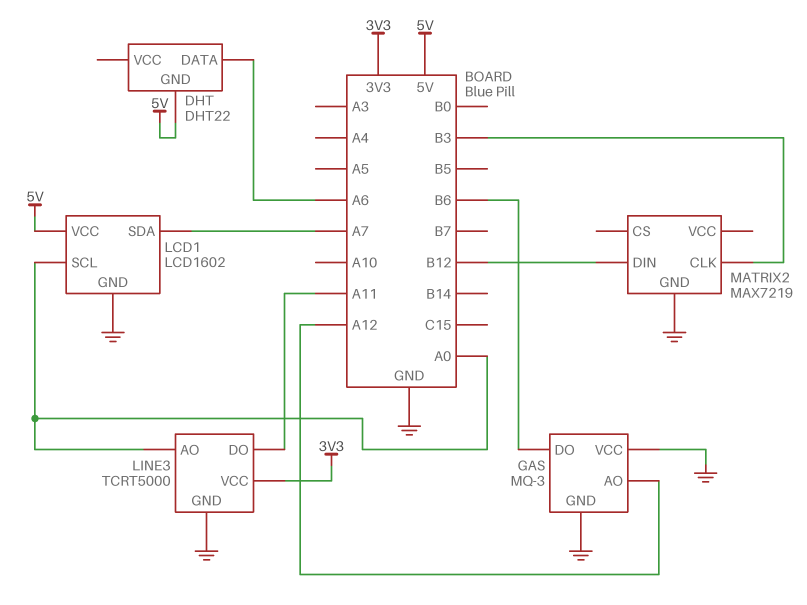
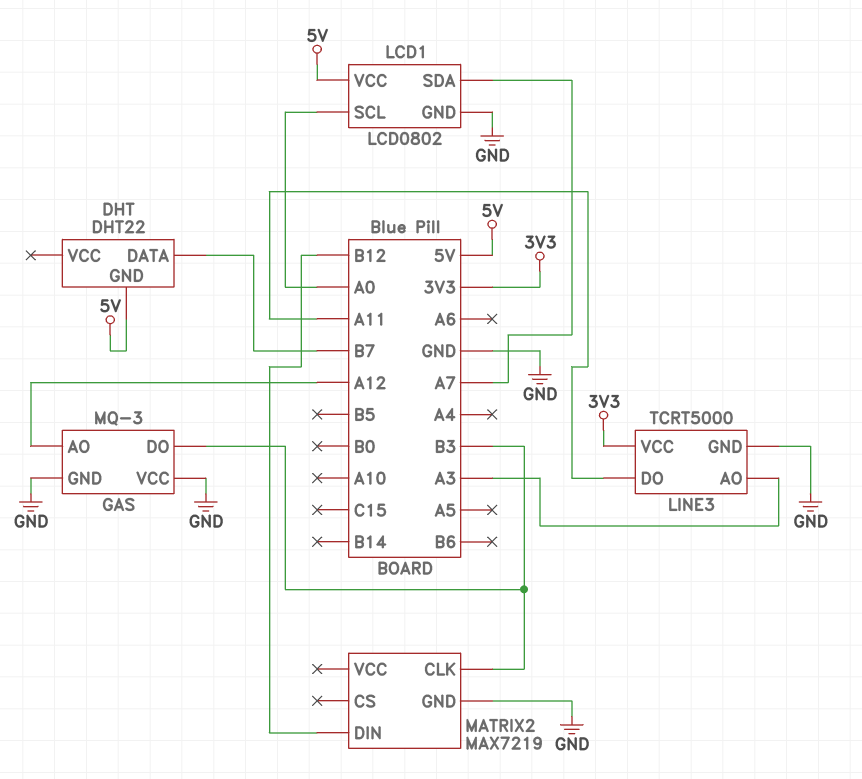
DHT pin DATA: A6 -> B7
GAS pin DO: B6 -> B3
LCD1: LCD1602 -> LCD0802
LINE3 pin AO: A0 -> A3

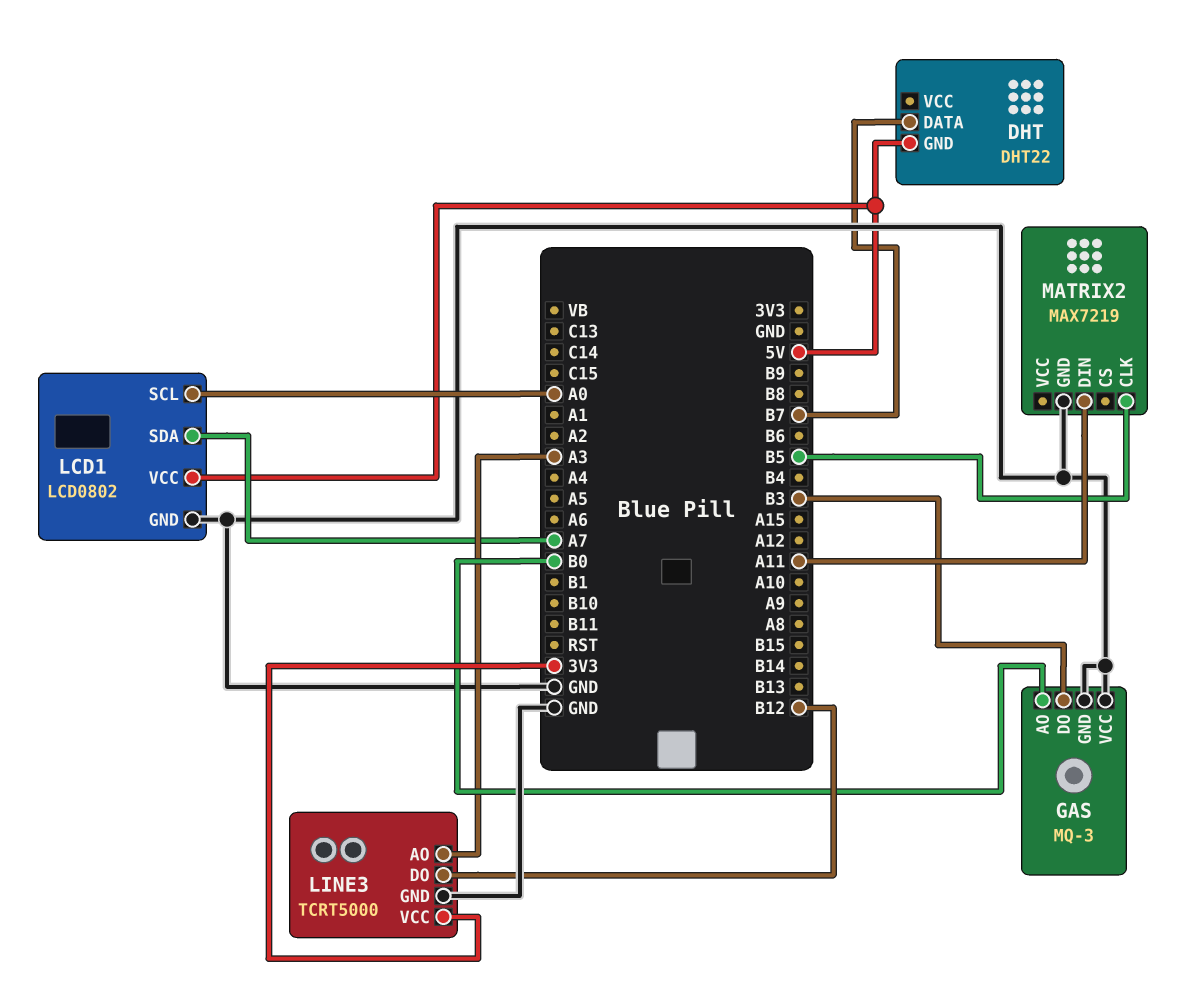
GAS pin AO: A12 -> B0
LINE3 pin DO: A11 -> B12
MATRIX2 pin CLK: B3 -> B5
MATRIX2 pin DIN: B12 -> A11

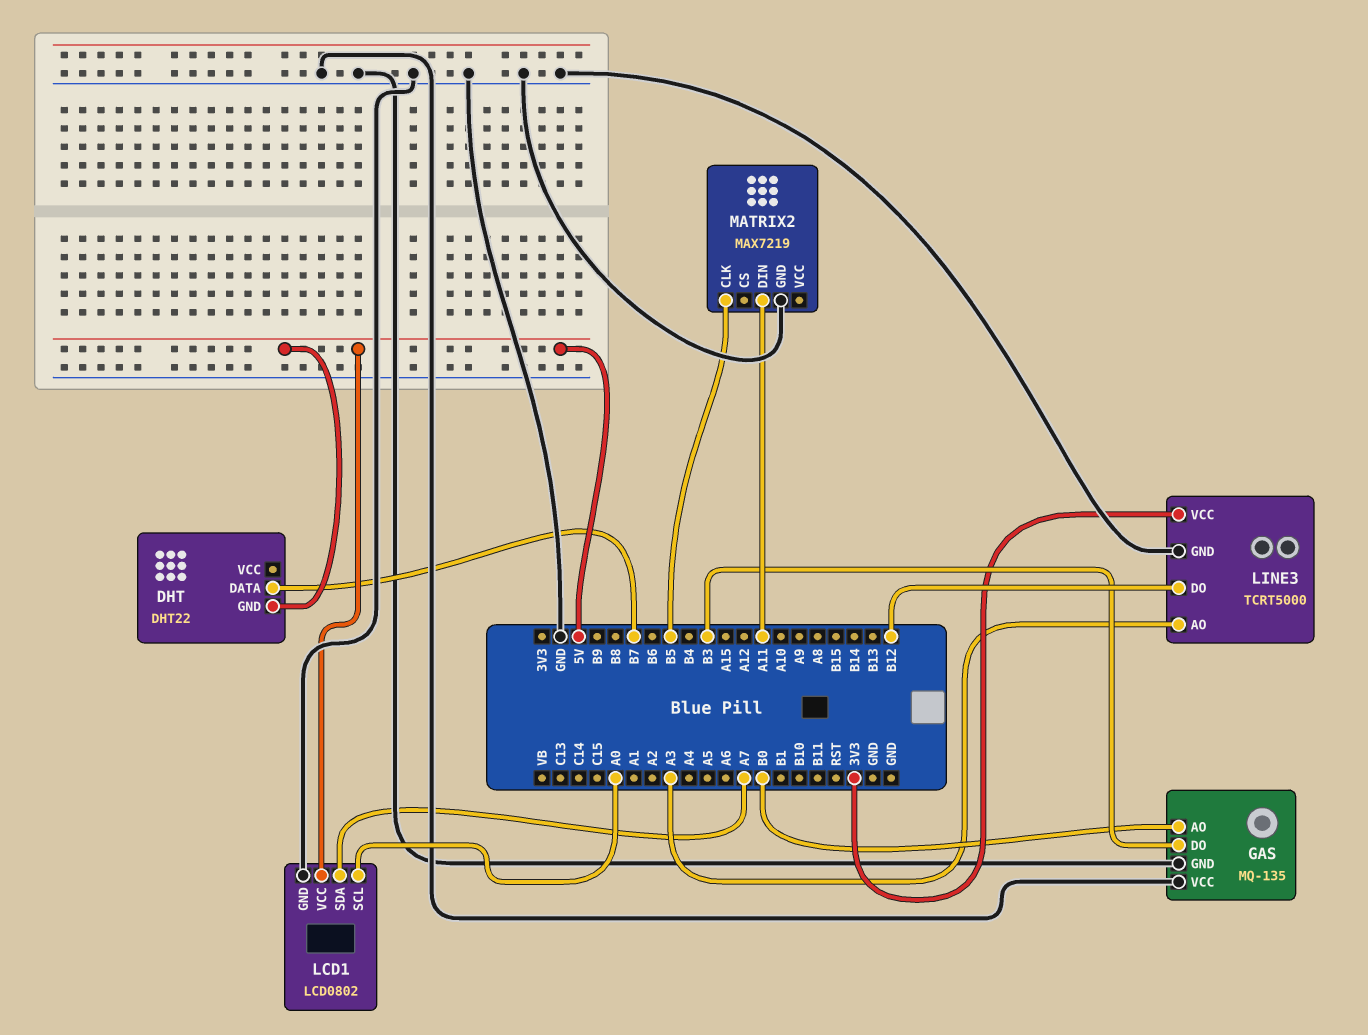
GAS: MQ-3 -> MQ-135

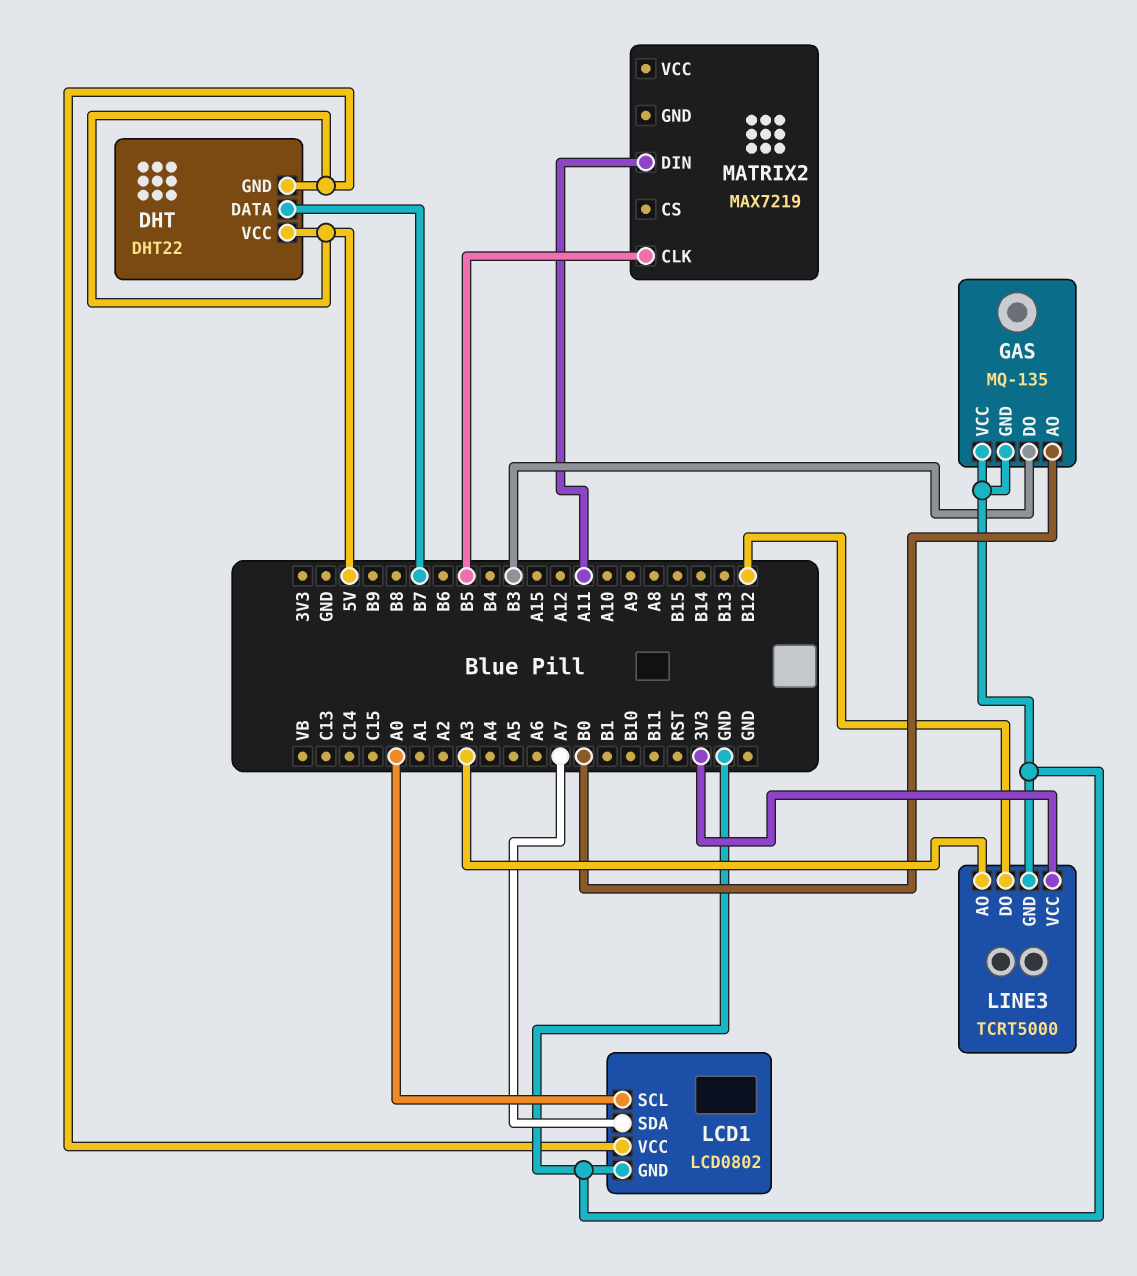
DHT pin VCC: none -> 5V
MATRIX2 pin GND: GND -> none

